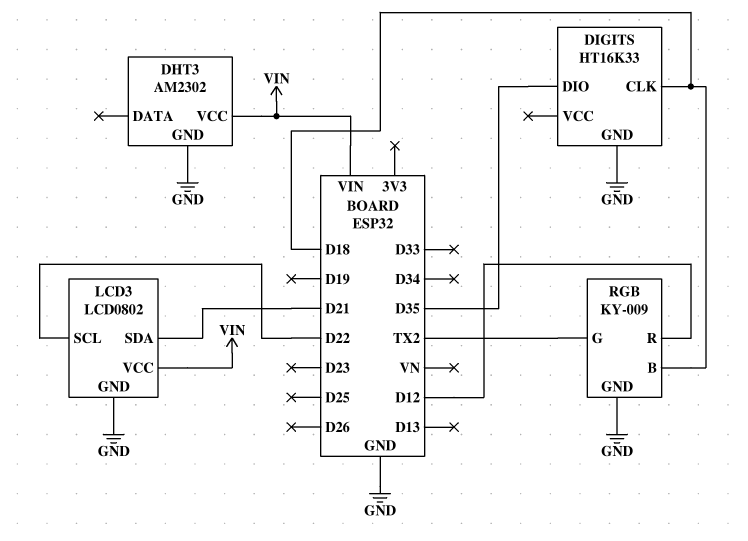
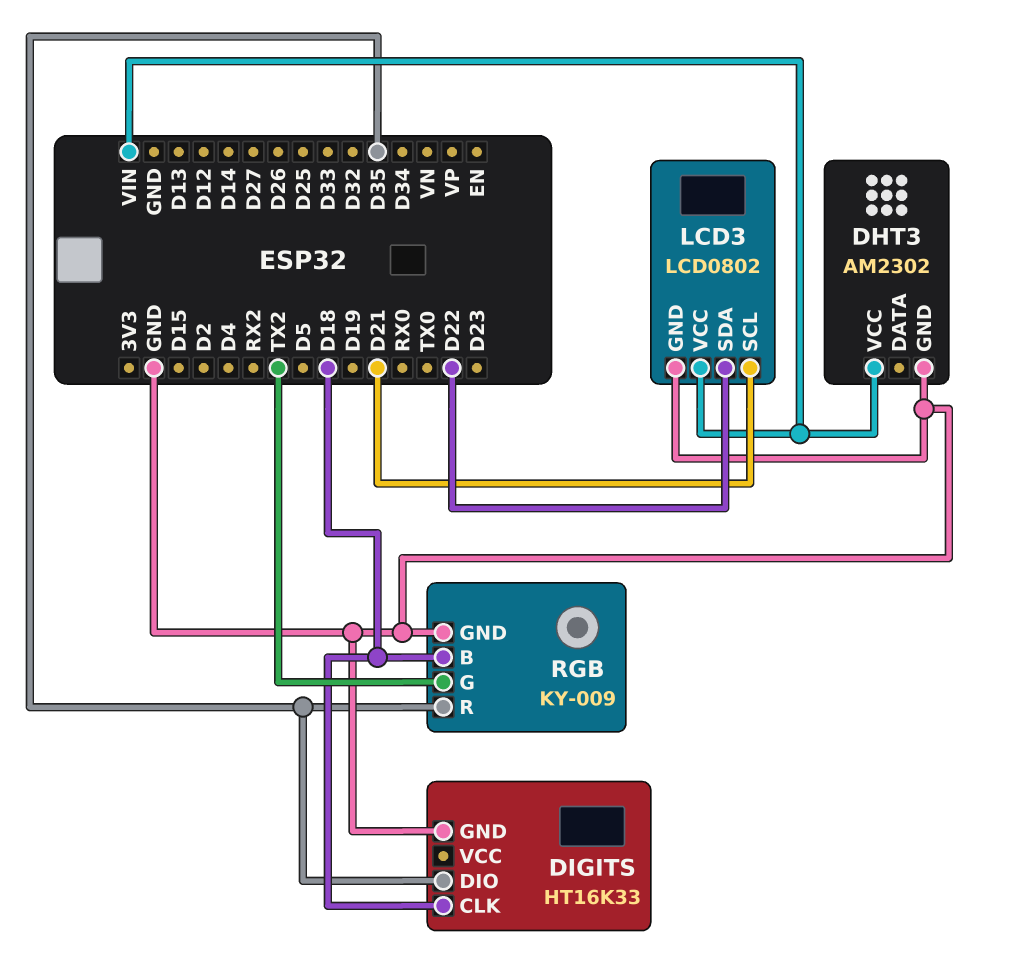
LCD3 pin SCL: D22 -> D21
LCD3 pin SDA: D21 -> D22
RGB pin R: D12 -> D35

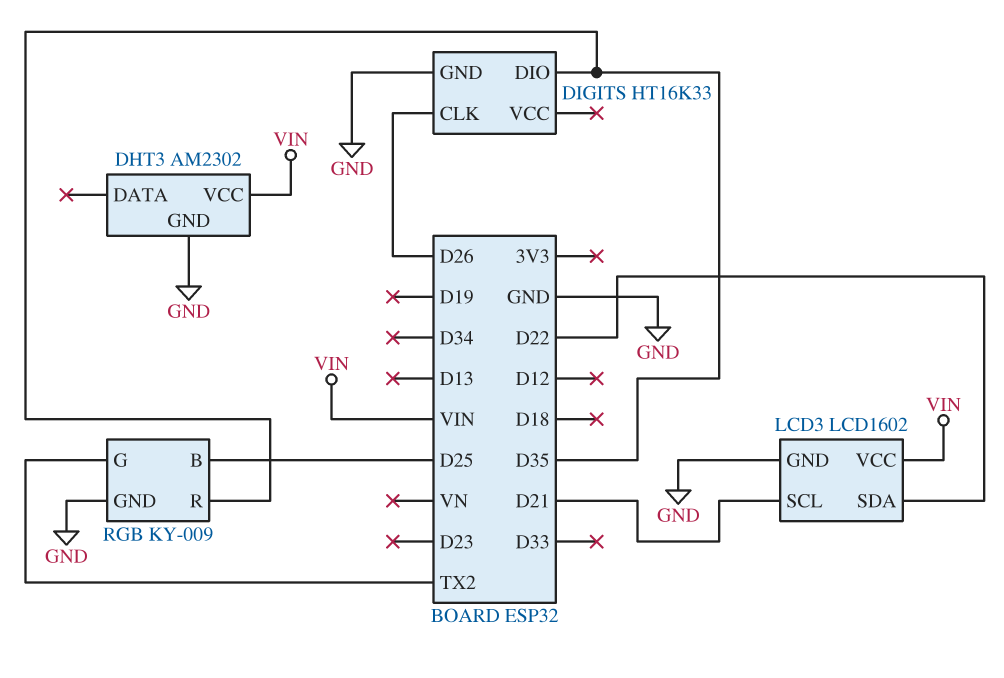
DIGITS pin CLK: D18 -> D26
LCD3: LCD0802 -> LCD1602
RGB pin B: D18 -> D25

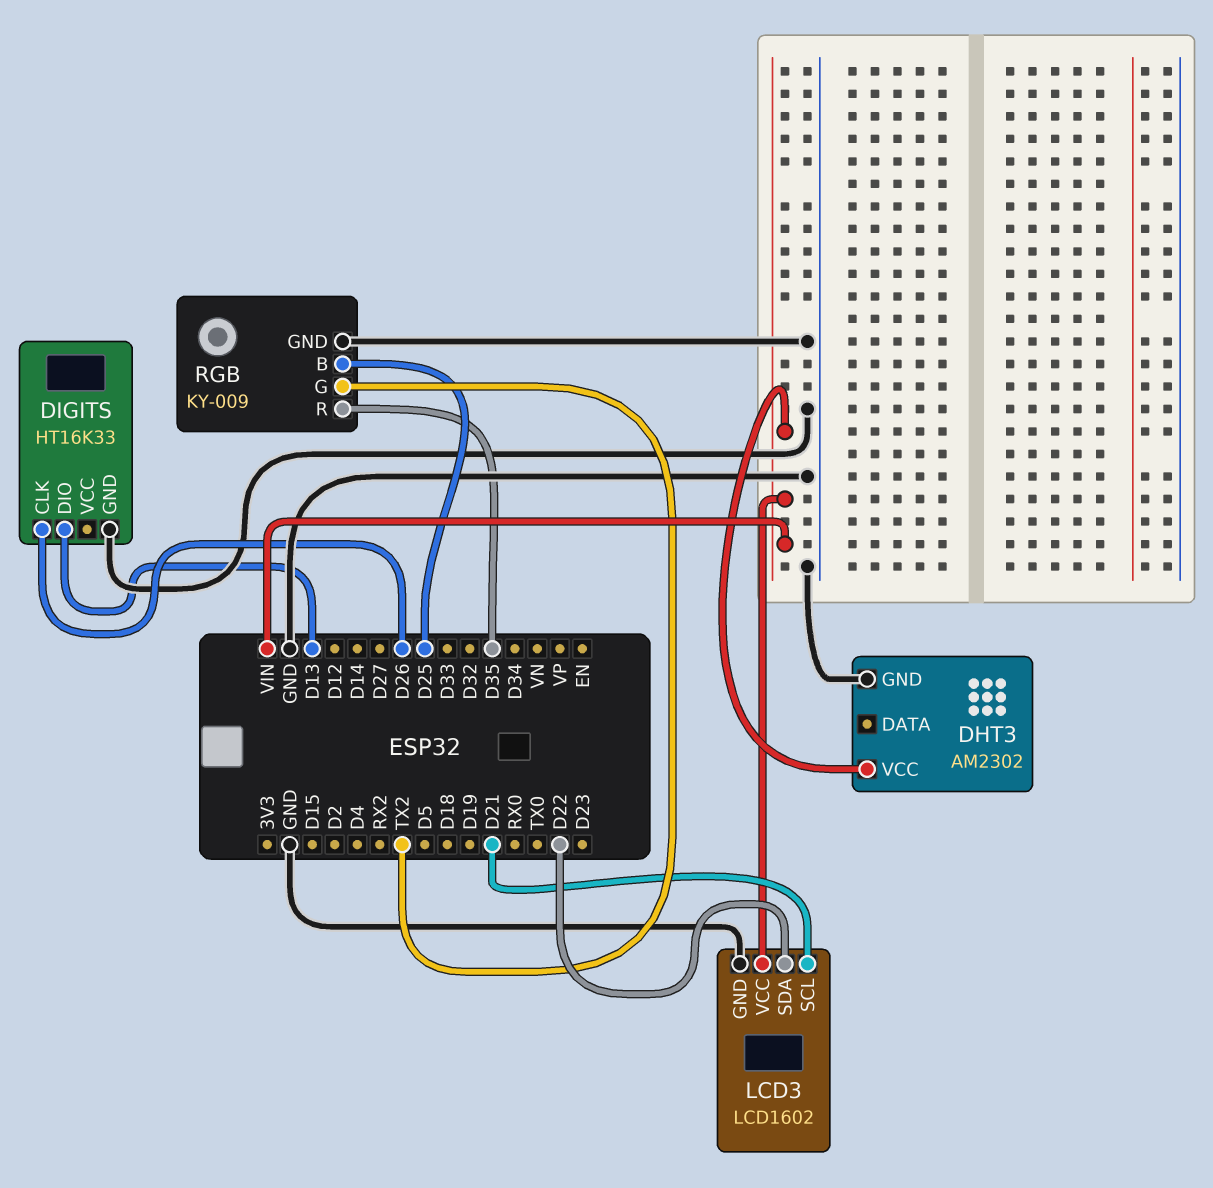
DIGITS pin DIO: D35 -> D13

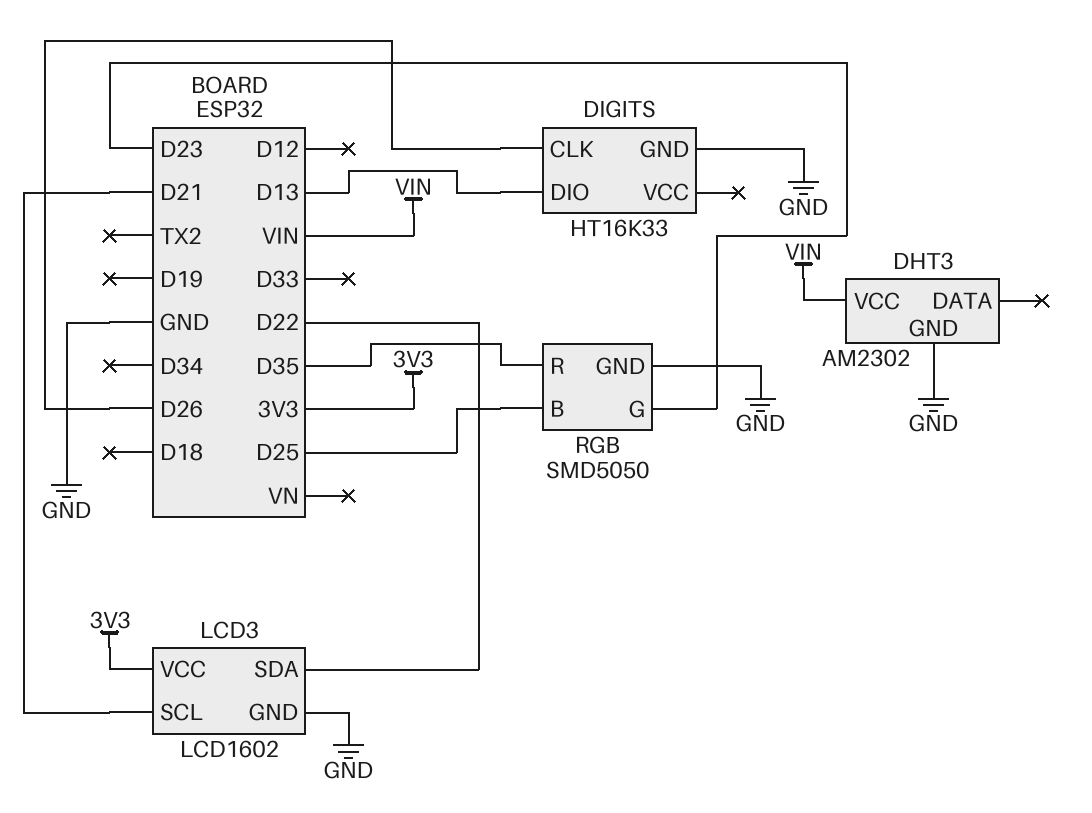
LCD3 pin VCC: VIN -> 3V3
RGB: KY-009 -> SMD5050
RGB pin G: TX2 -> D23

